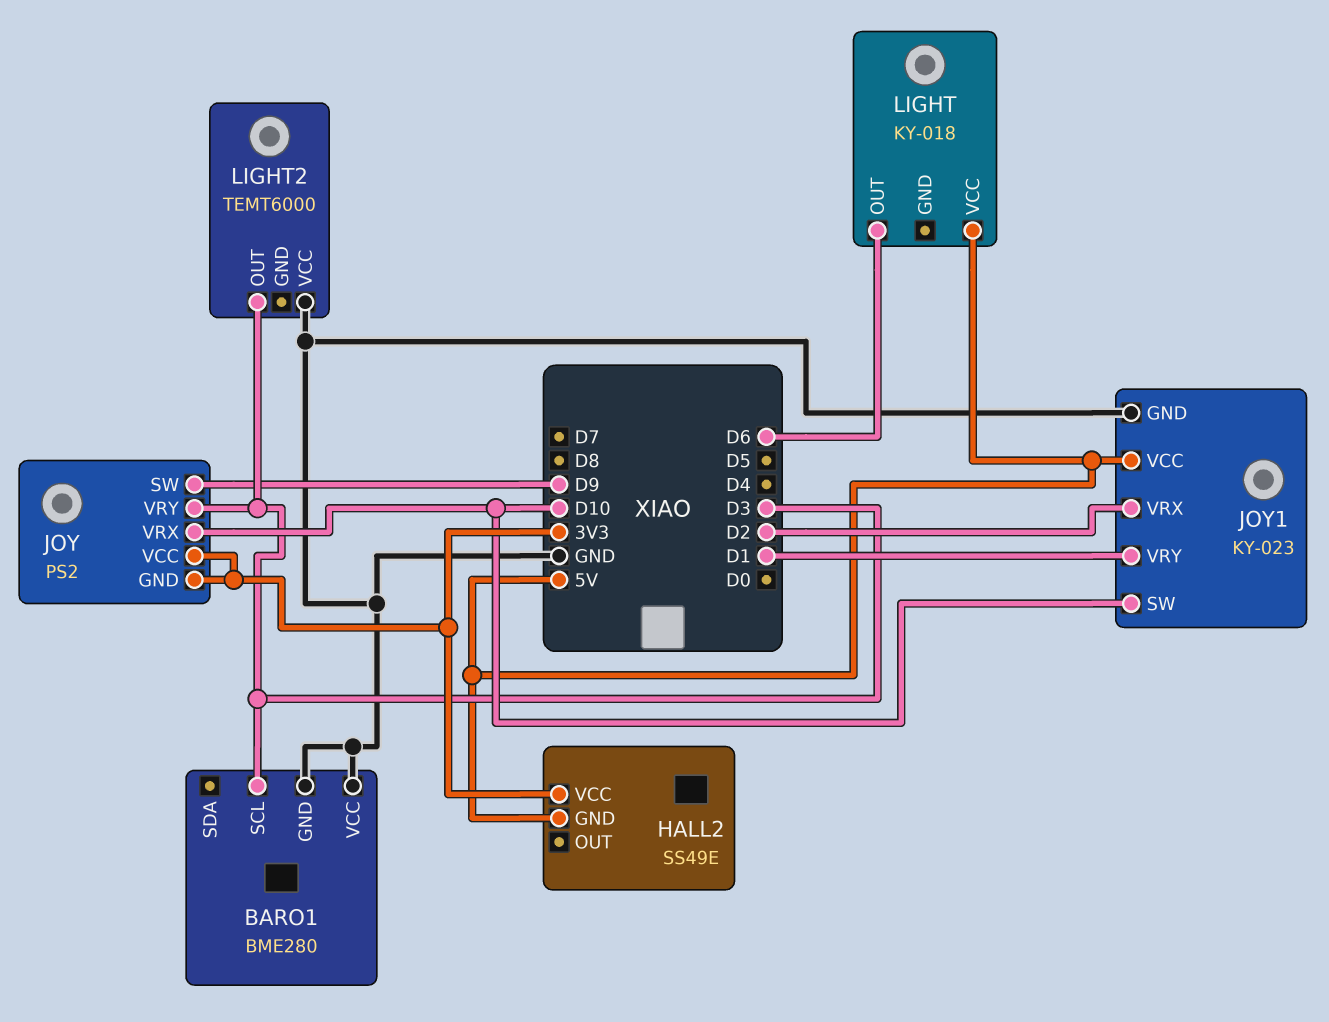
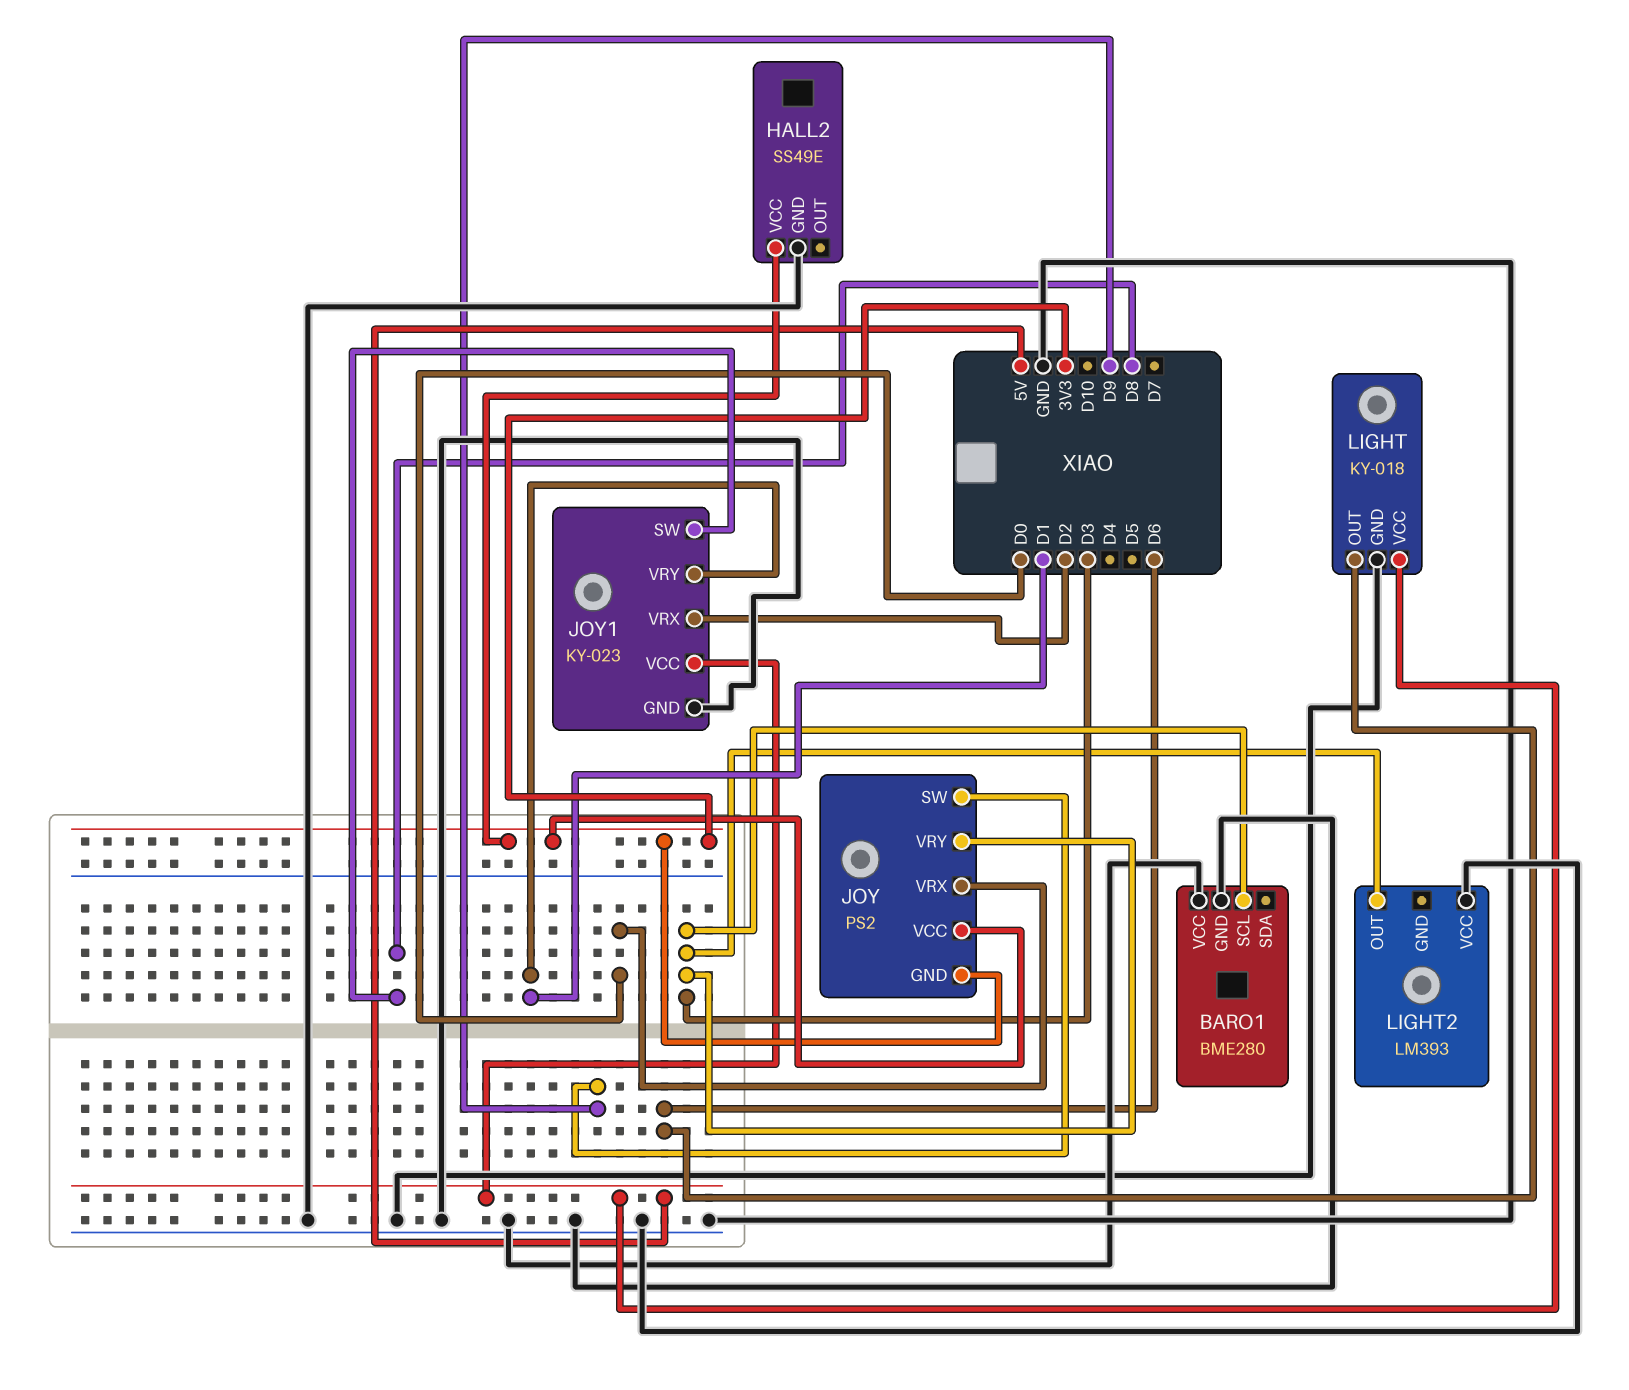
HALL2 pin GND: 5V -> GND
JOY pin VRX: D10 -> D0
JOY1 pin SW: D10 -> D8
LIGHT pin GND: none -> GND
LIGHT2: TEMT6000 -> LM393

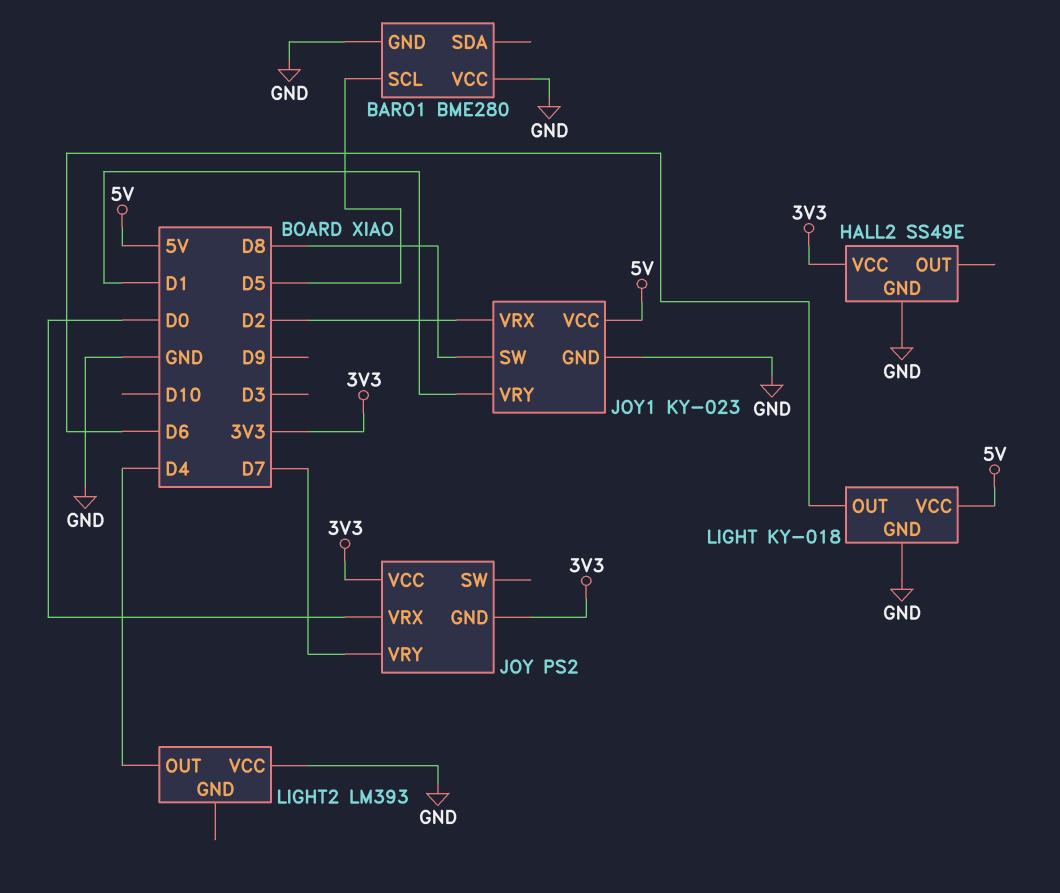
BARO1 pin SCL: D3 -> D5
JOY pin SW: D9 -> none
JOY pin VRY: D3 -> D7
LIGHT2 pin OUT: D3 -> D4

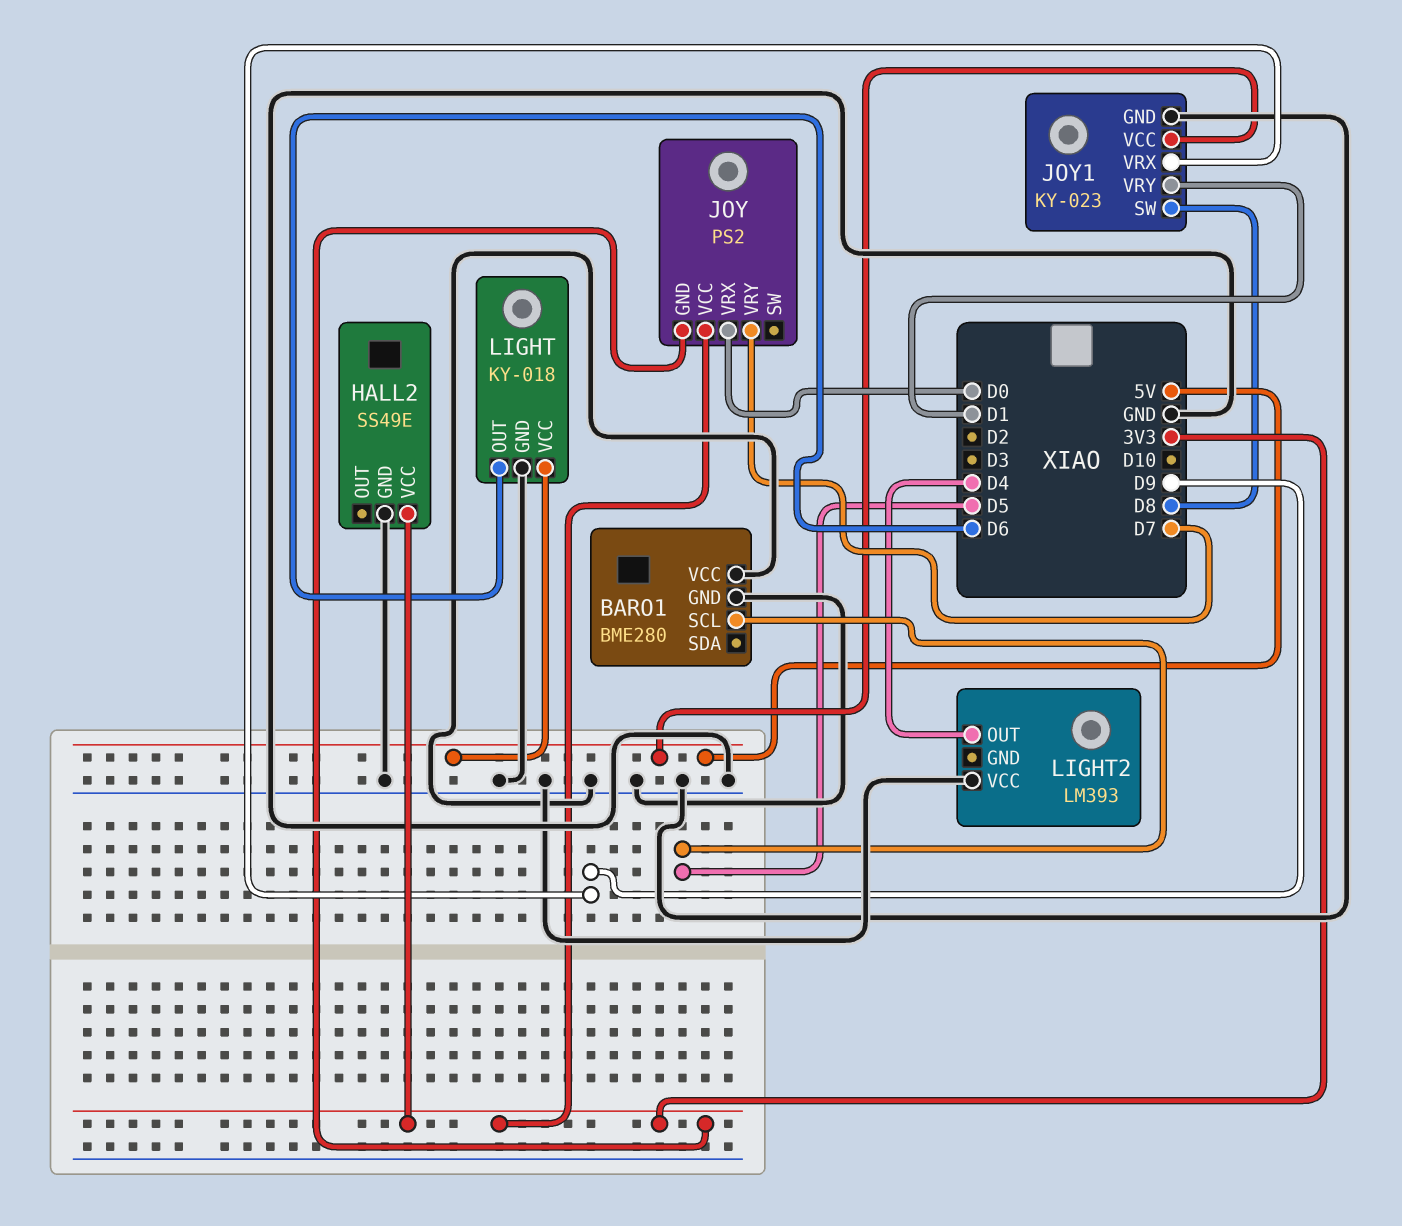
JOY1 pin VRX: D2 -> D9

